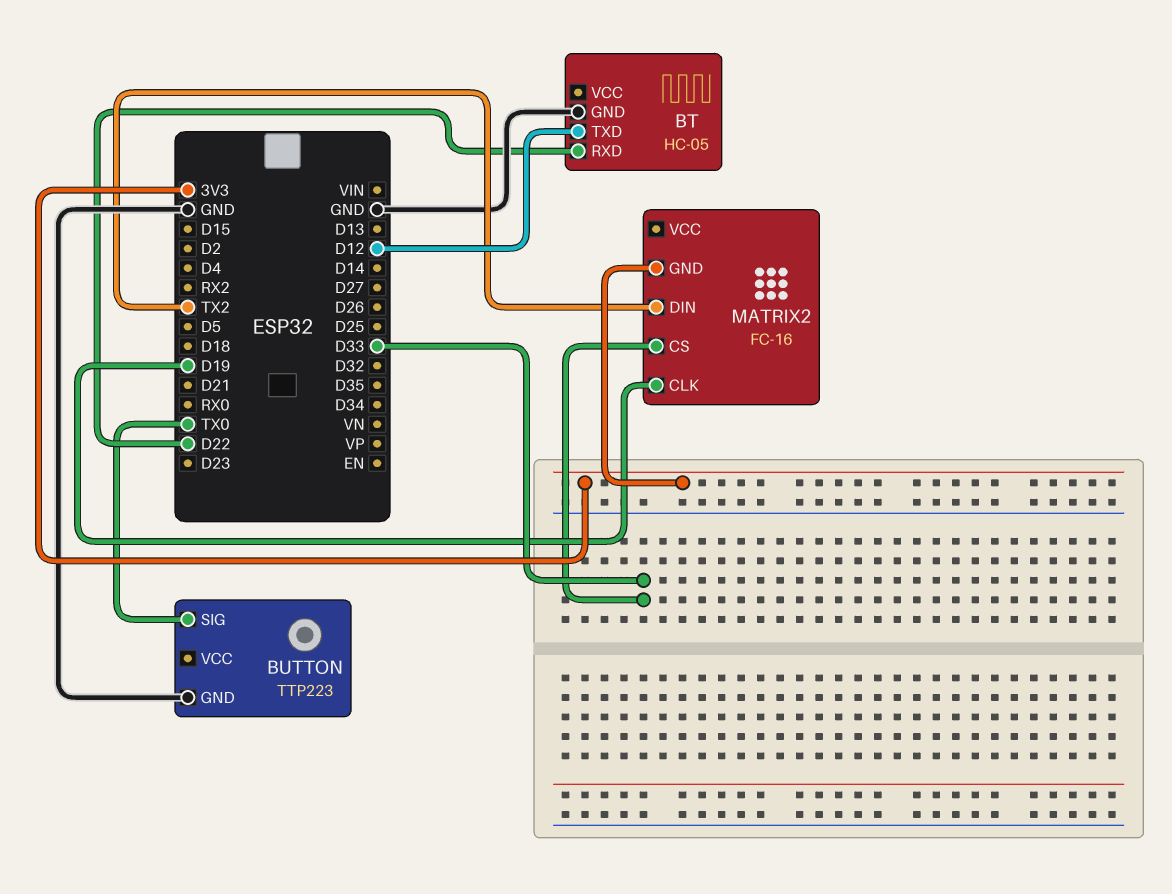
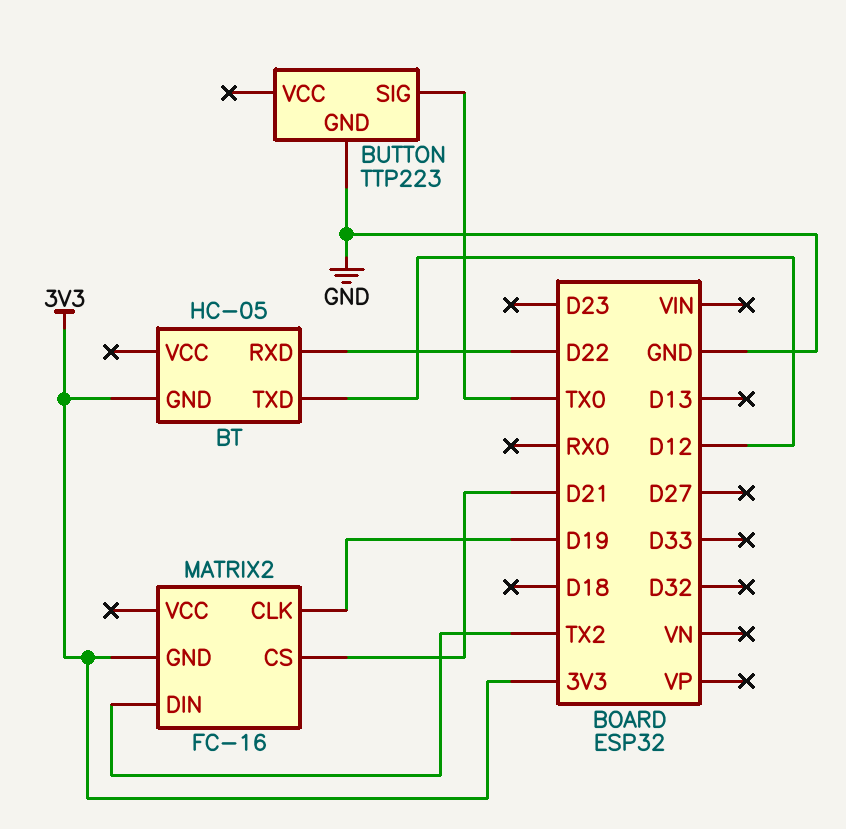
BT pin GND: GND -> 3V3
MATRIX2 pin CS: D33 -> D21

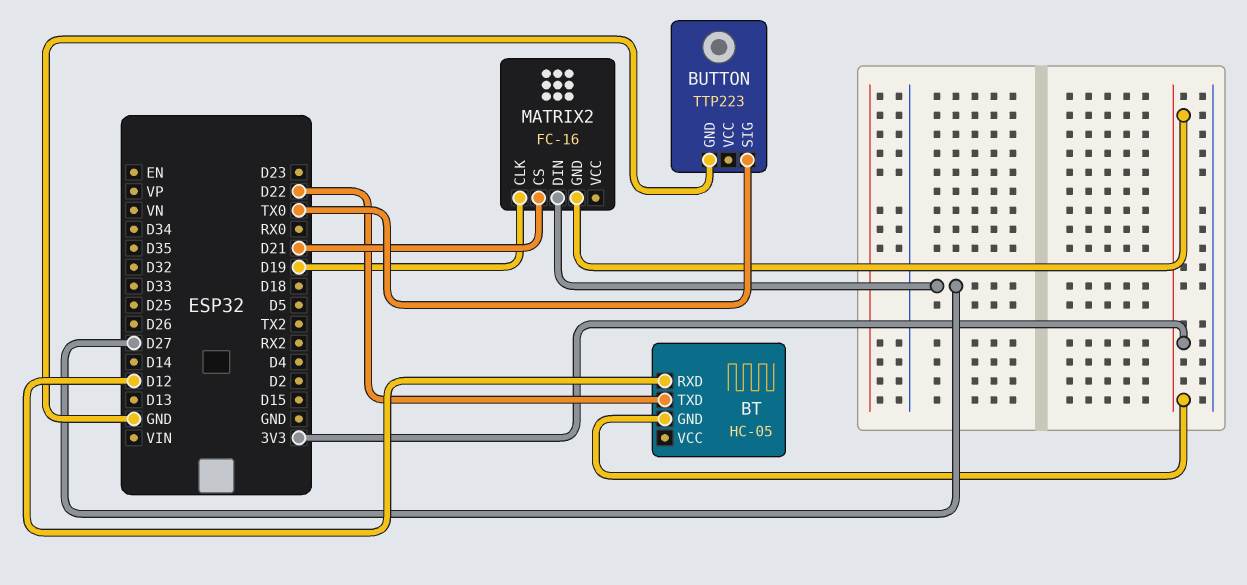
BT pin RXD: D22 -> D12
BT pin TXD: D12 -> D22
MATRIX2 pin DIN: TX2 -> D27

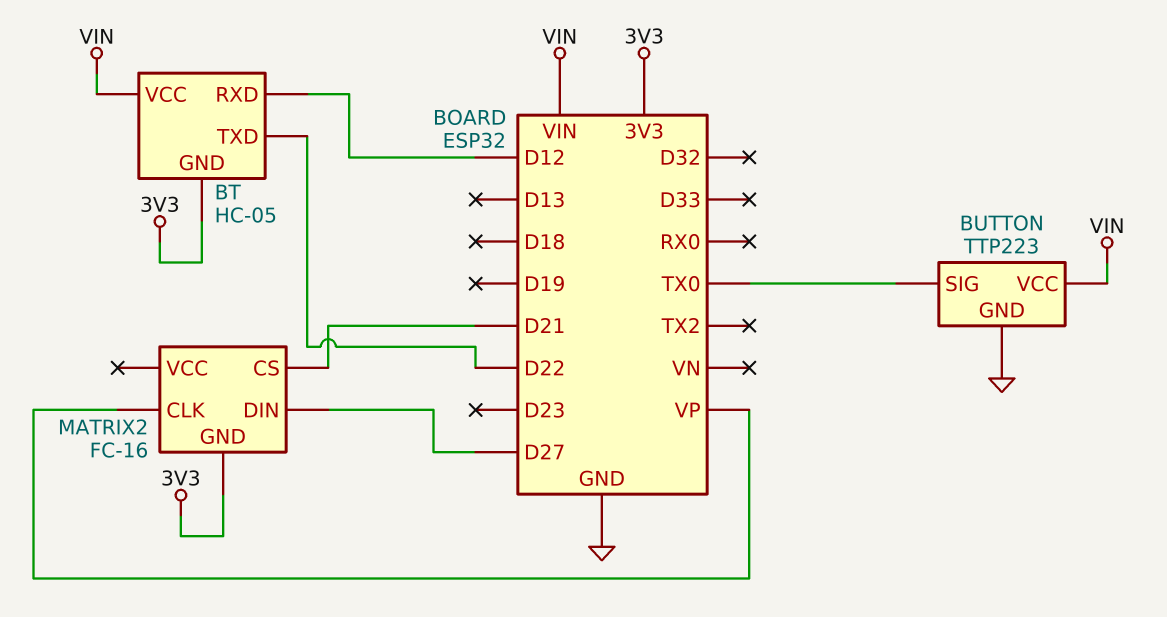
BT pin VCC: none -> VIN
BUTTON pin VCC: none -> VIN
MATRIX2 pin CLK: D19 -> VP

